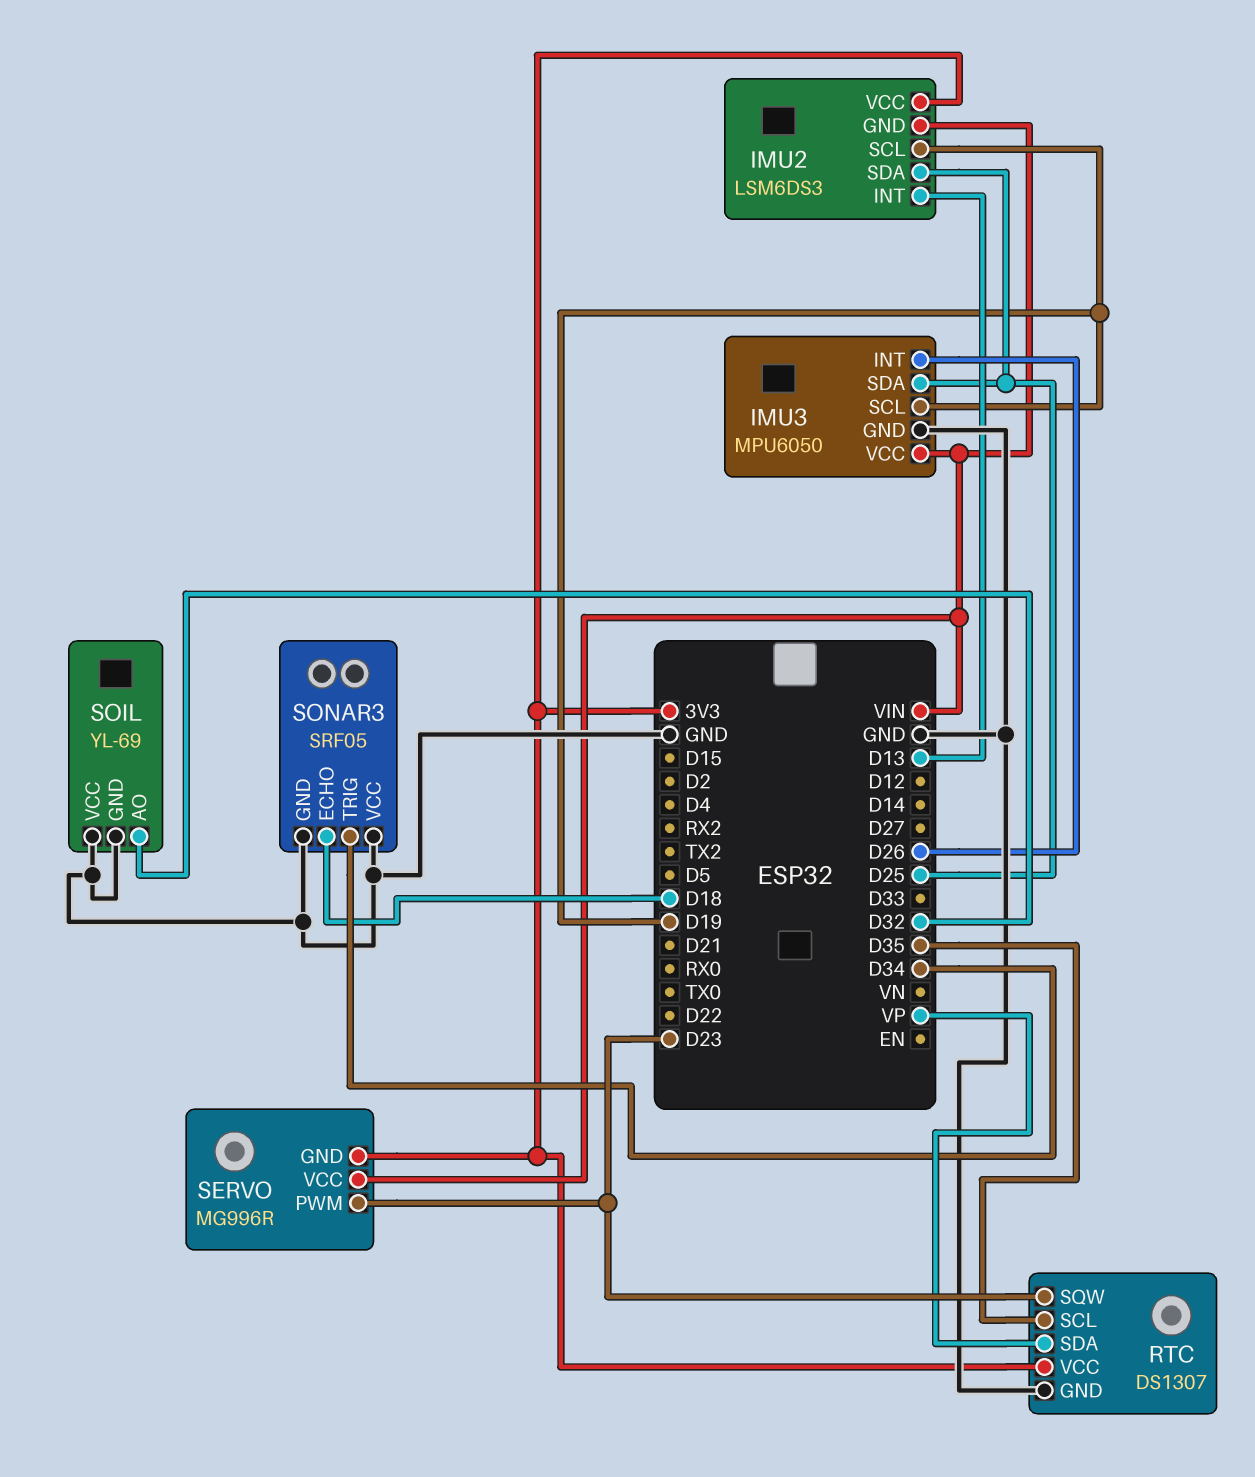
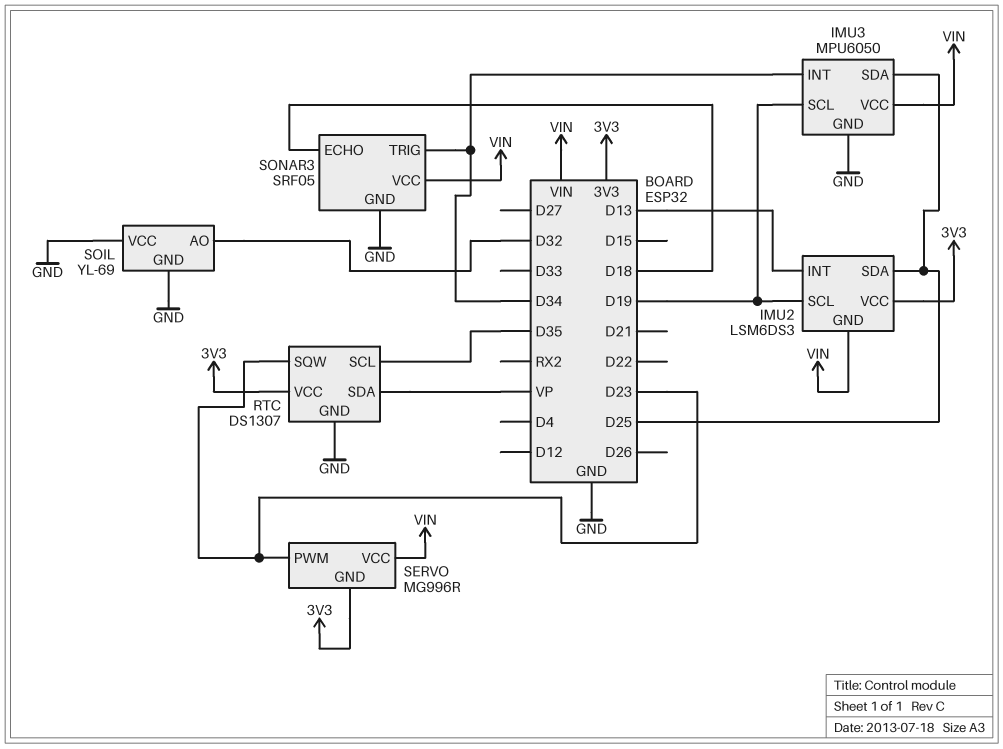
IMU3 pin INT: D26 -> D34
SONAR3 pin VCC: GND -> VIN

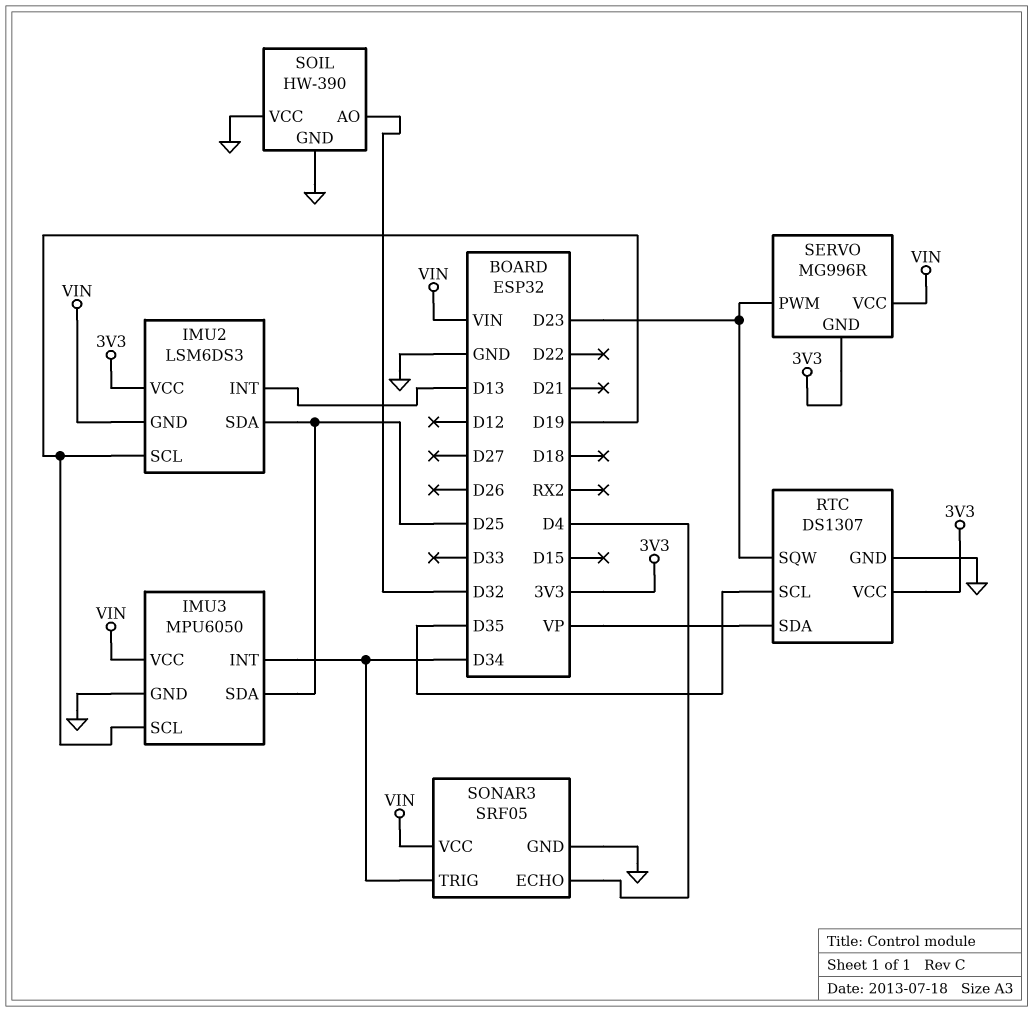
SOIL: YL-69 -> HW-390
SONAR3 pin ECHO: D18 -> D4

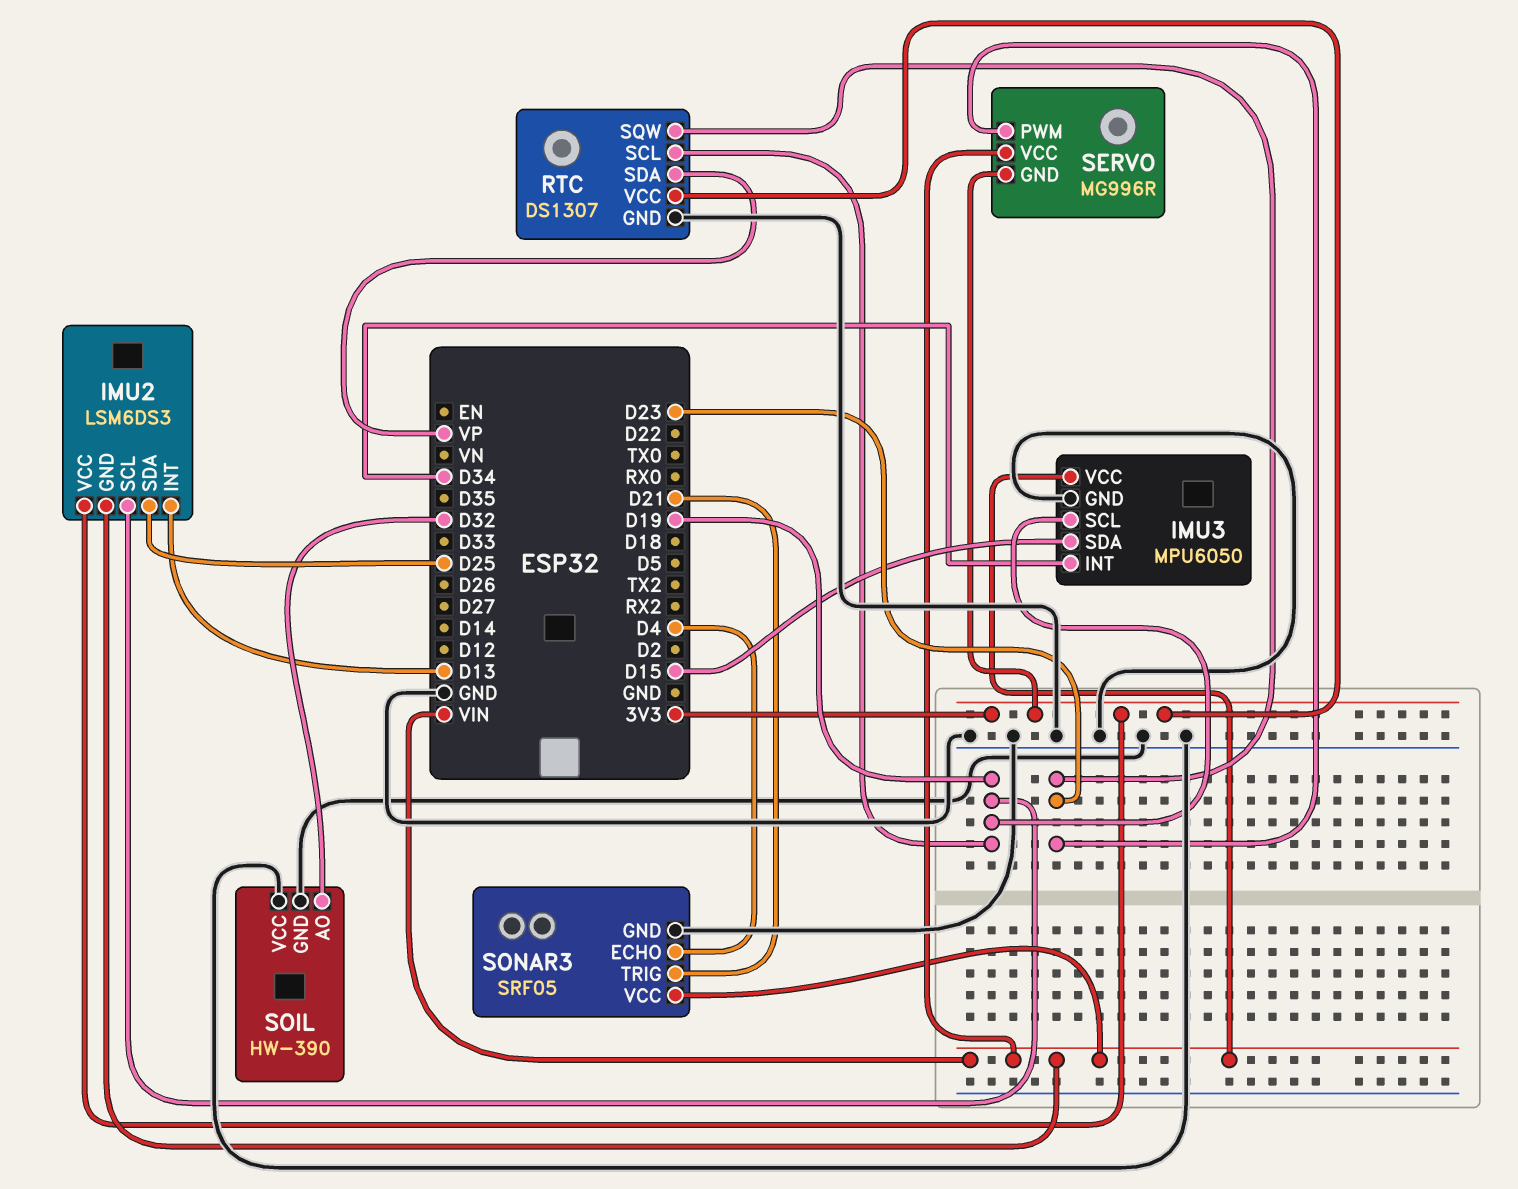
IMU3 pin SDA: D25 -> D15
RTC pin SCL: D35 -> D19
SONAR3 pin TRIG: D34 -> D21

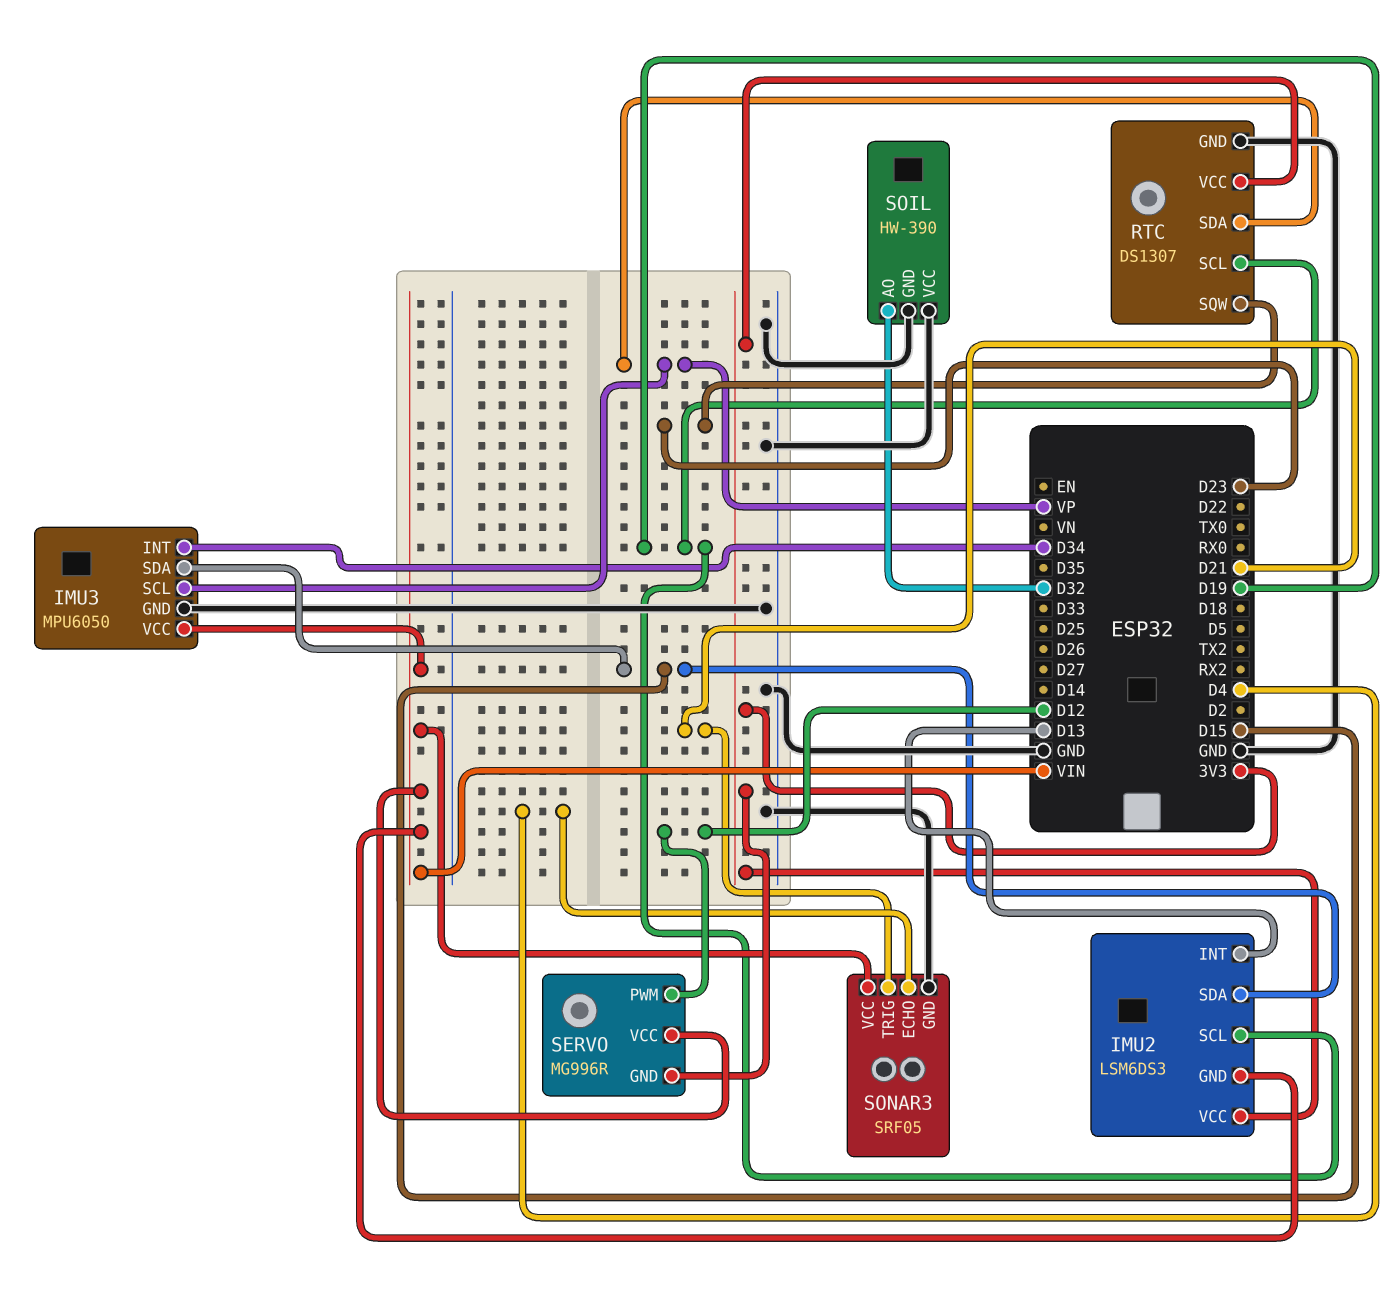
IMU2 pin SDA: D25 -> D15
IMU3 pin SCL: D19 -> VP
SERVO pin PWM: D23 -> D12

